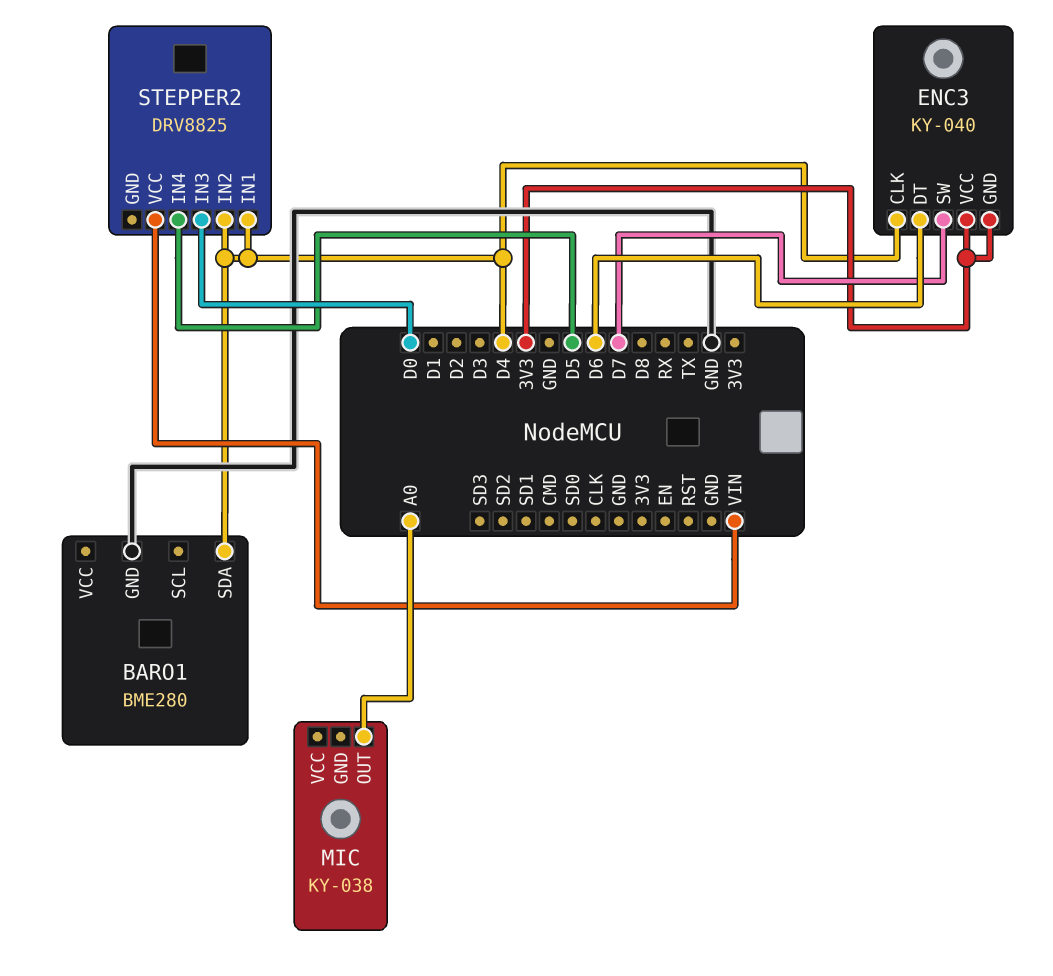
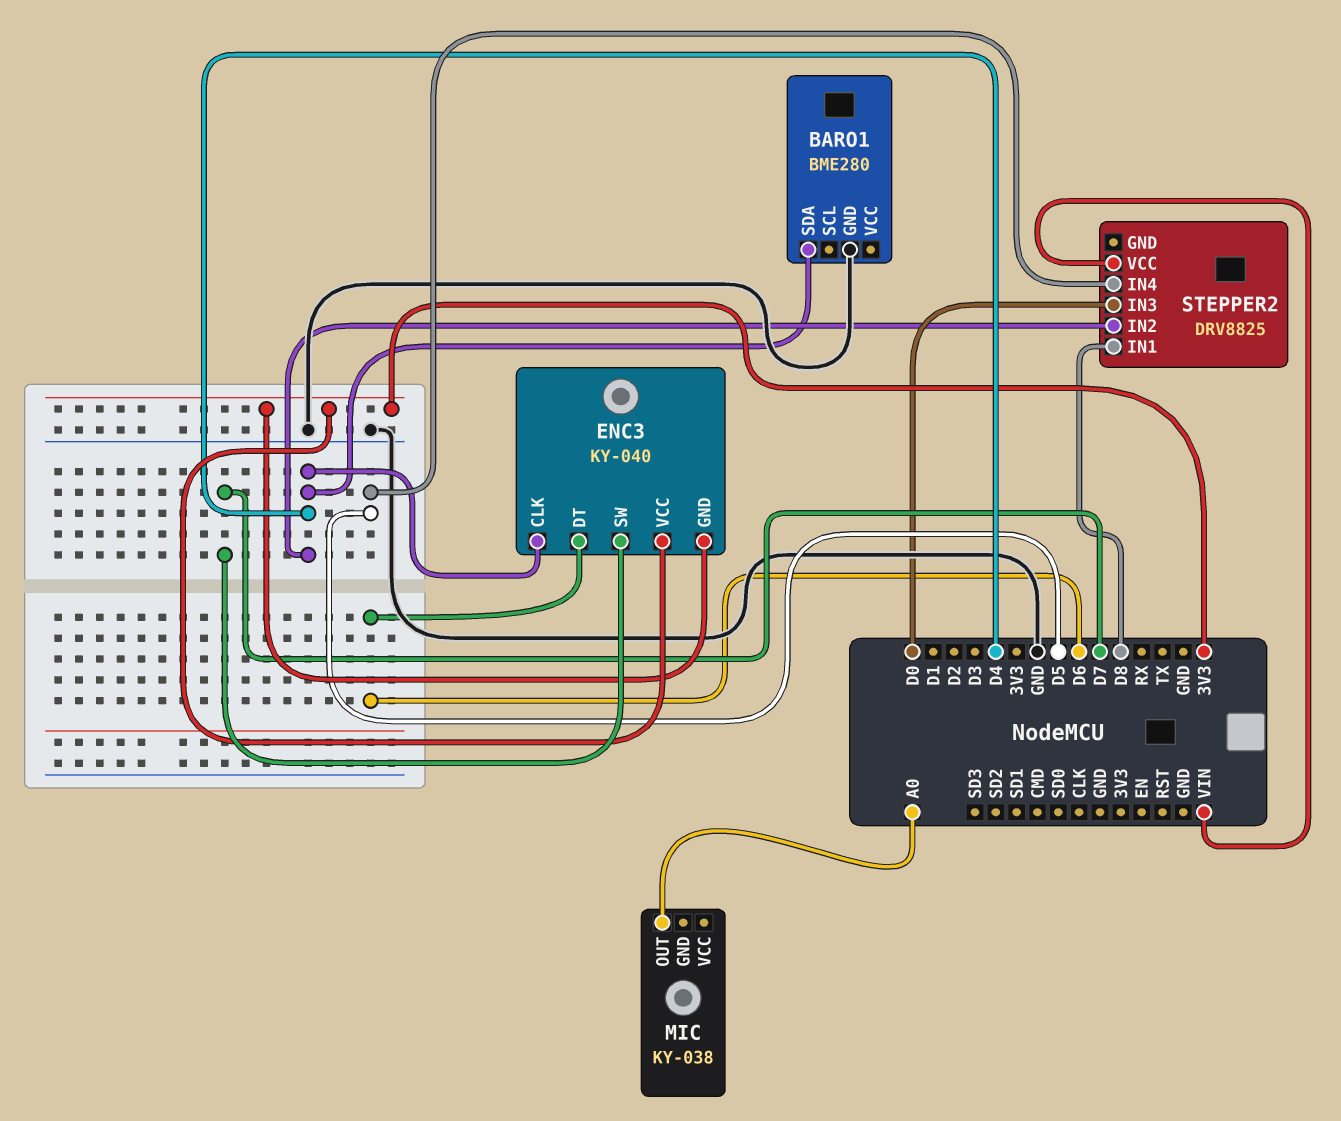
STEPPER2 pin IN1: D4 -> D8

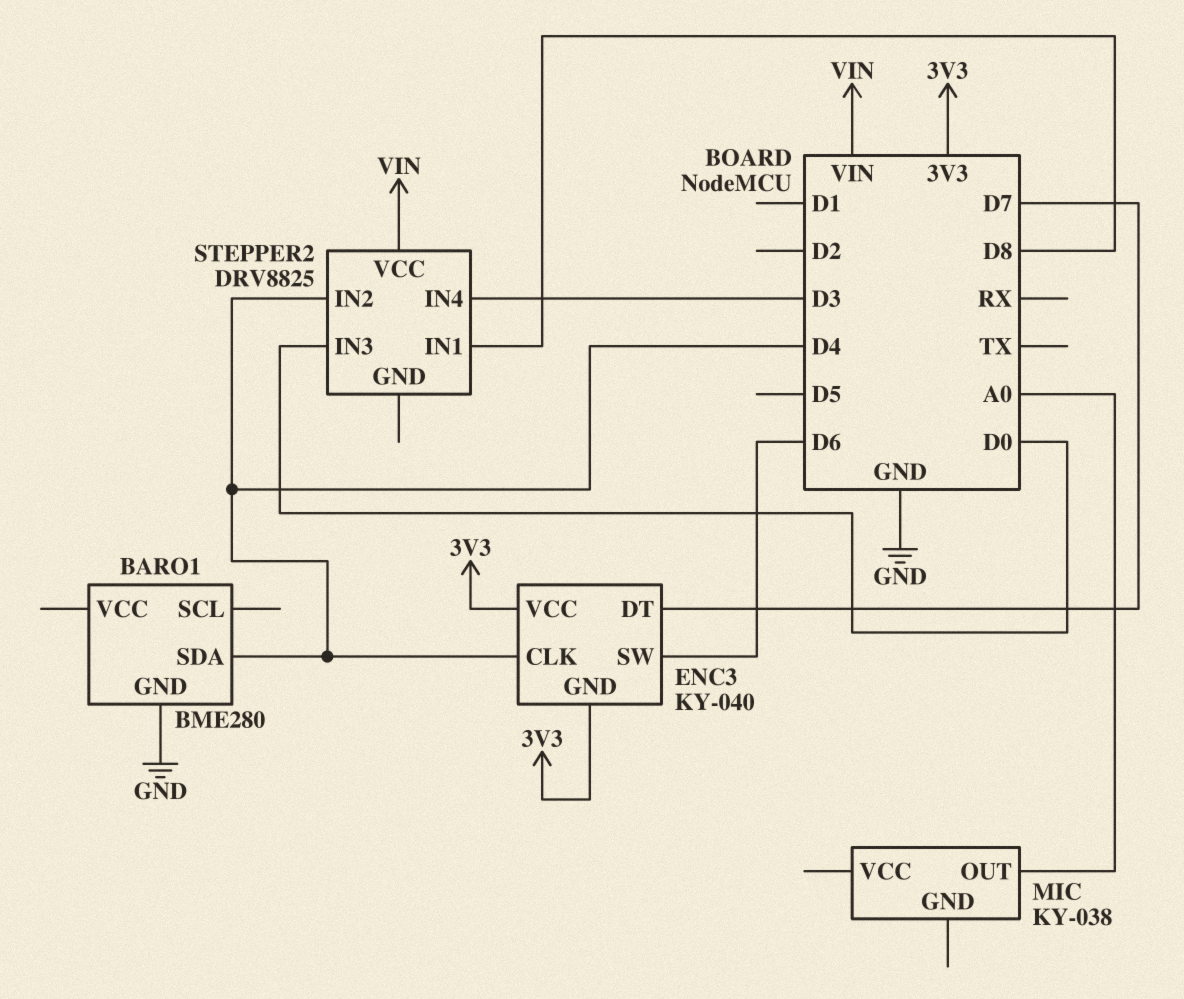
ENC3 pin DT: D6 -> D7
ENC3 pin SW: D7 -> D6
STEPPER2 pin IN4: D5 -> D3

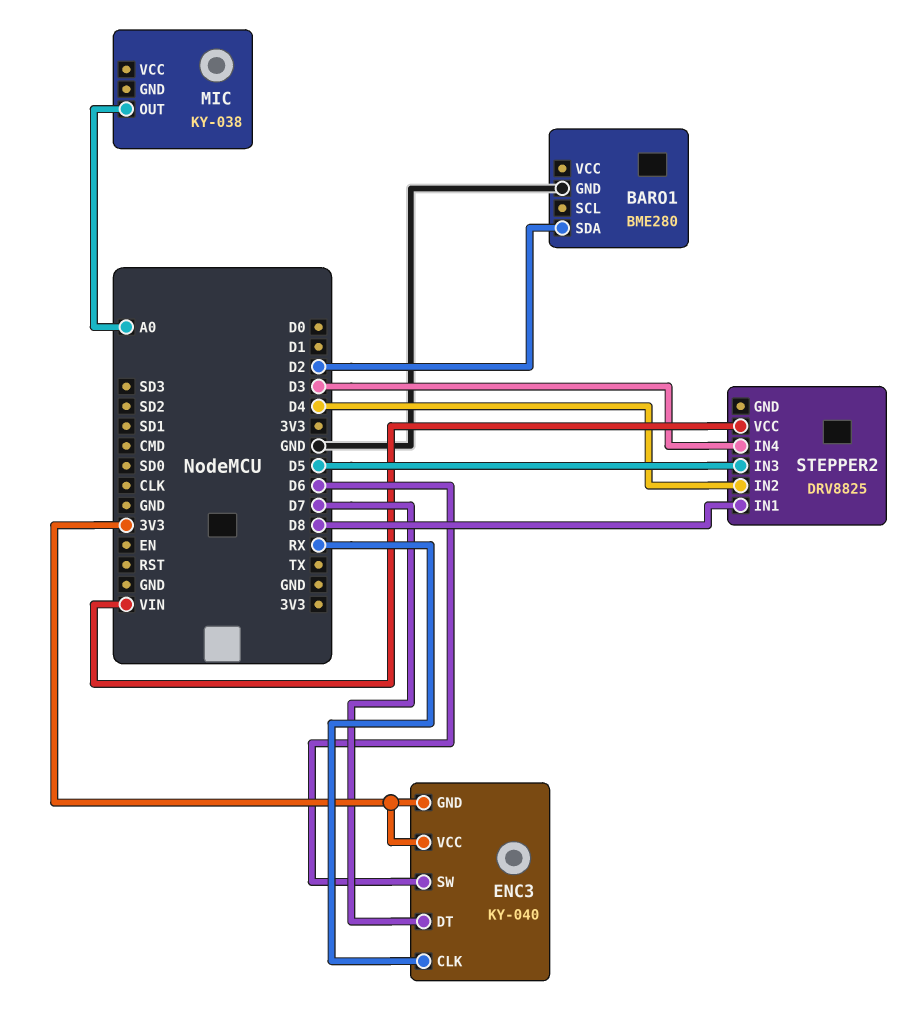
BARO1 pin SDA: D4 -> D2
ENC3 pin CLK: D4 -> RX
STEPPER2 pin IN3: D0 -> D5

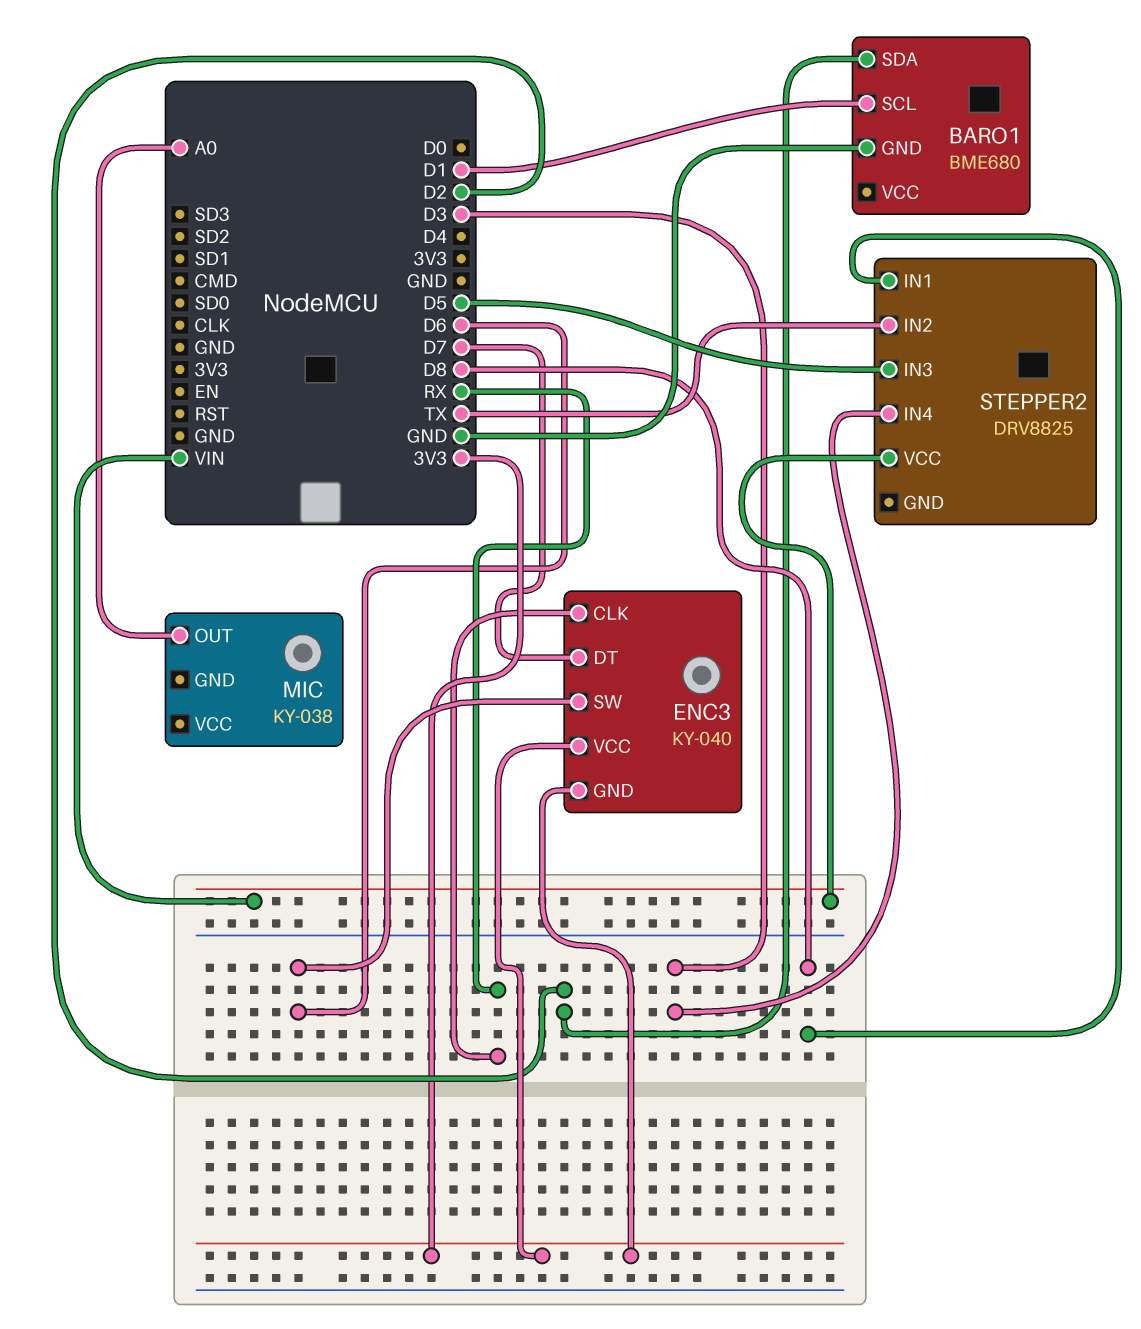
BARO1: BME280 -> BME680
BARO1 pin SCL: none -> D1
STEPPER2 pin IN2: D4 -> TX

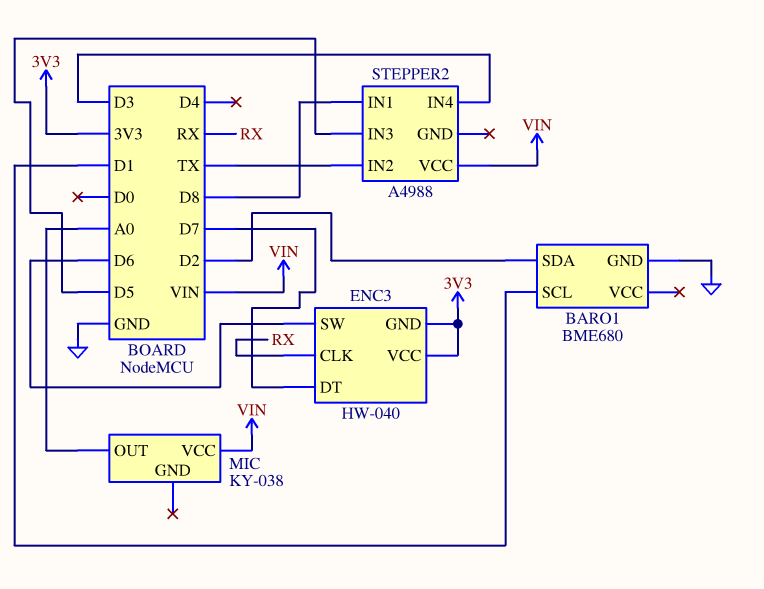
ENC3: KY-040 -> HW-040
MIC pin VCC: none -> VIN
STEPPER2: DRV8825 -> A4988

